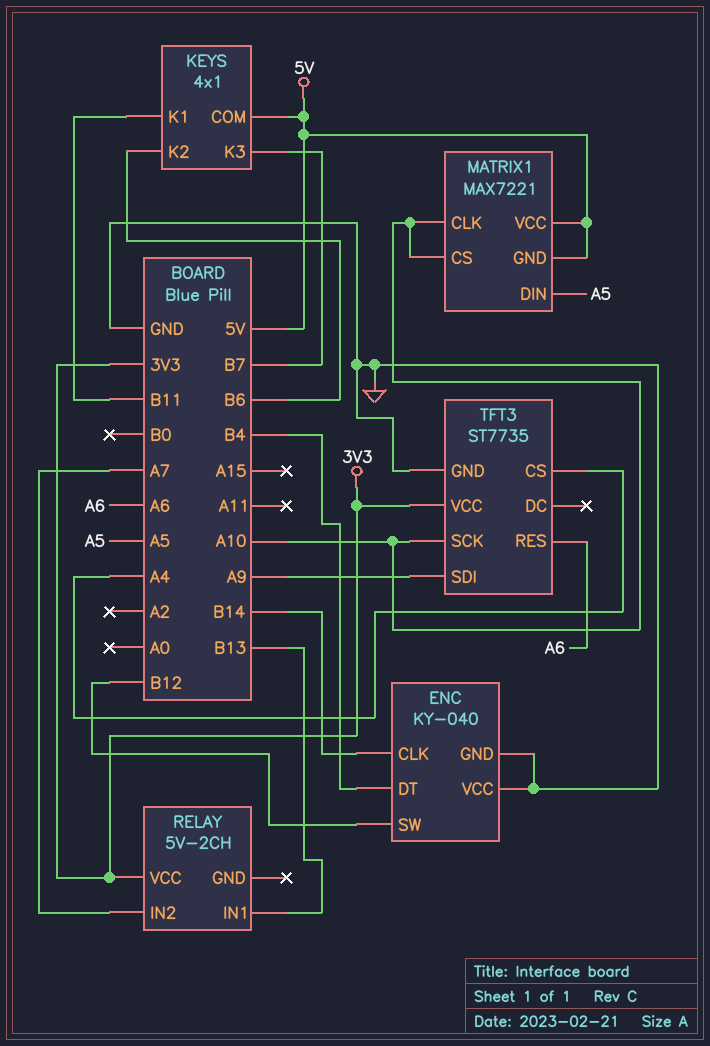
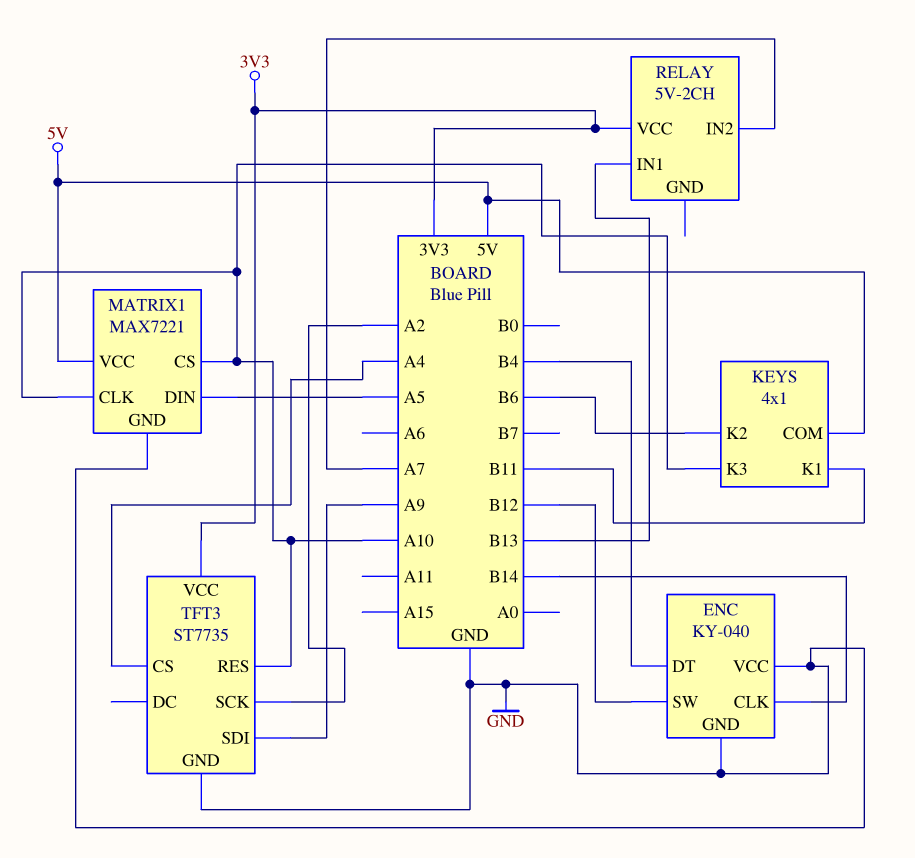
KEYS pin K3: B7 -> A10
MATRIX1 pin GND: 5V -> GND
TFT3 pin RES: A6 -> A10
TFT3 pin SCK: A10 -> A2

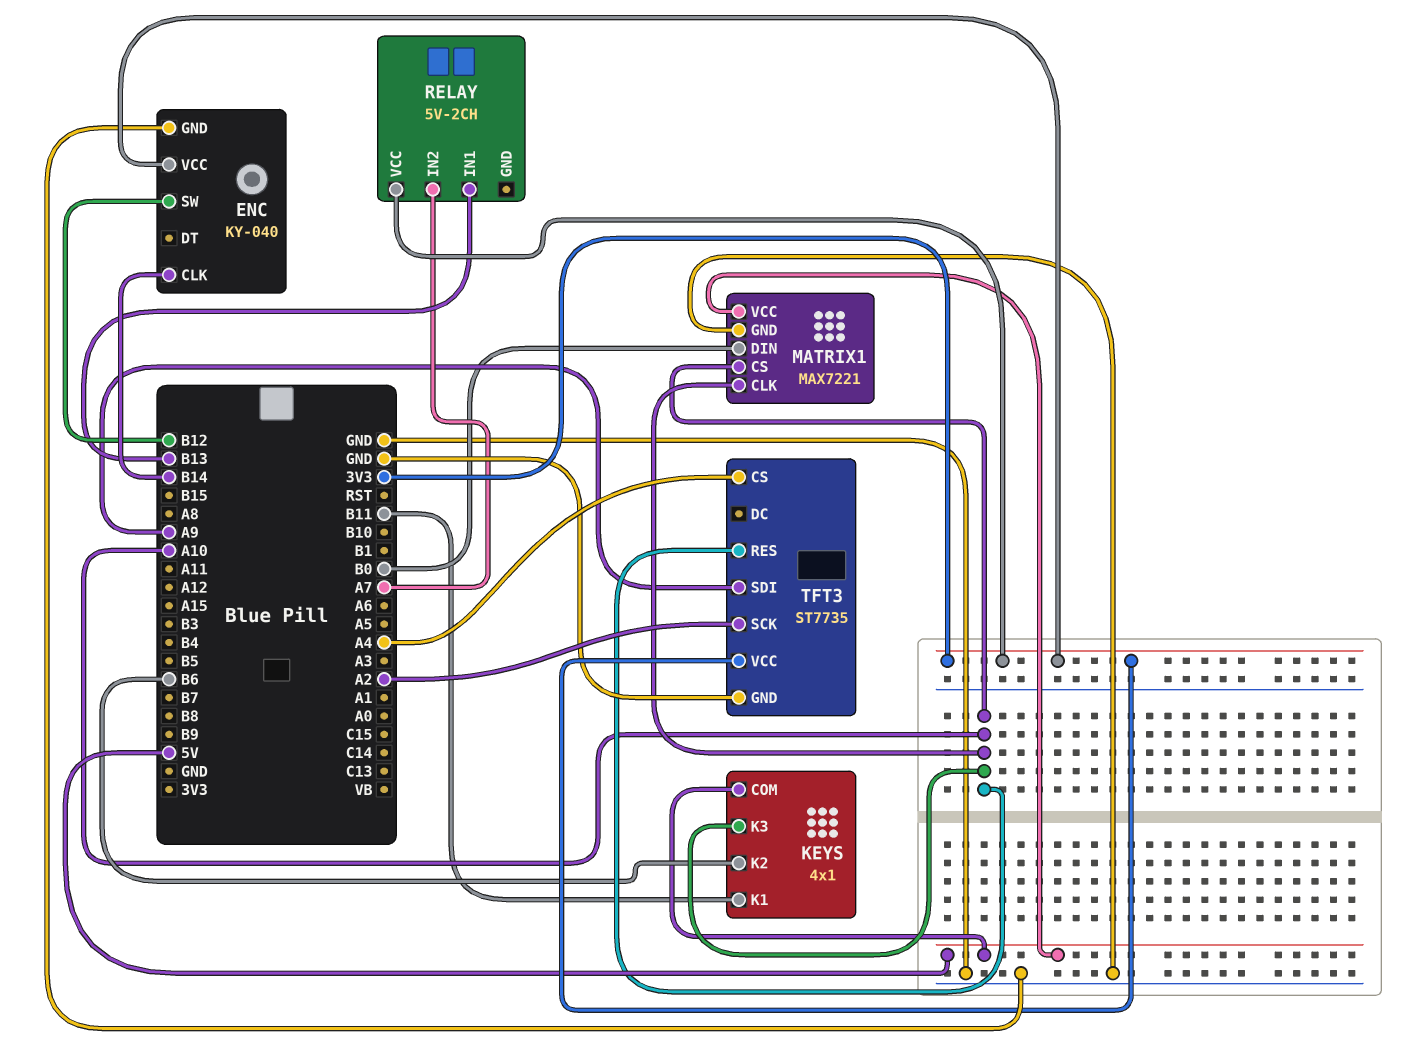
ENC pin DT: B4 -> none
ENC pin VCC: GND -> 3V3
MATRIX1 pin DIN: A5 -> B0

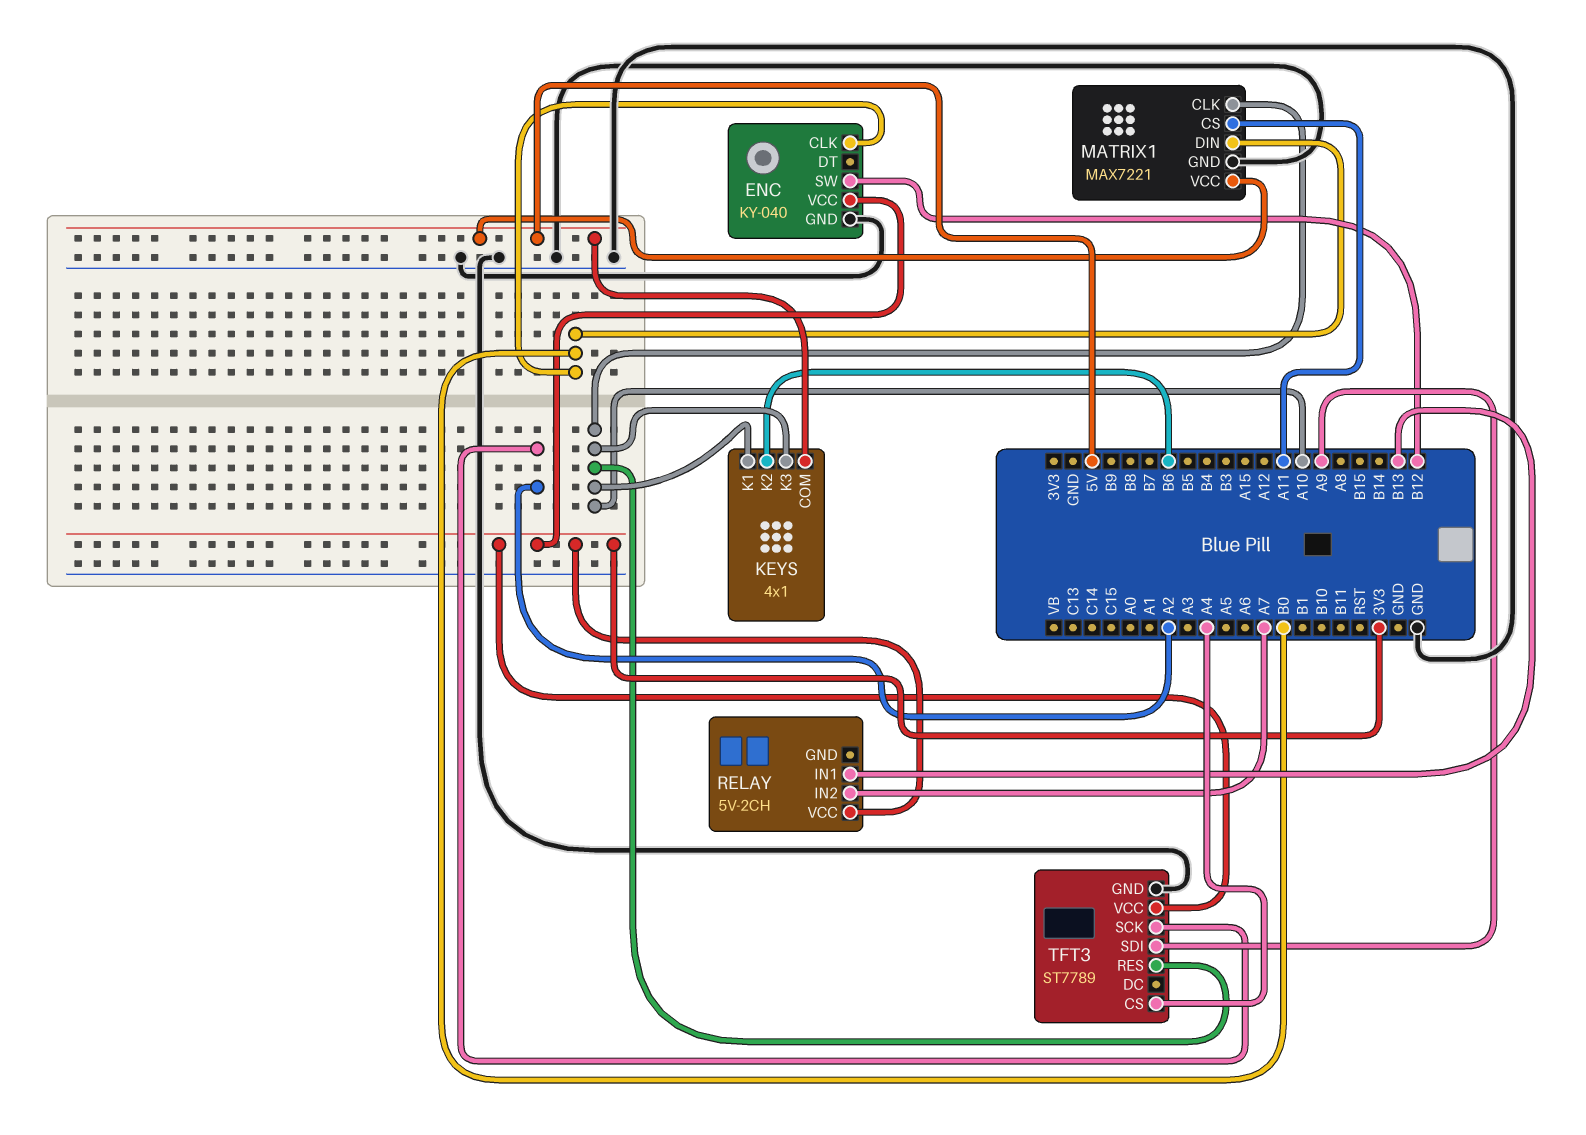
ENC pin CLK: B14 -> B0
KEYS pin K1: B11 -> A10
MATRIX1 pin CS: A10 -> A11
TFT3: ST7735 -> ST7789

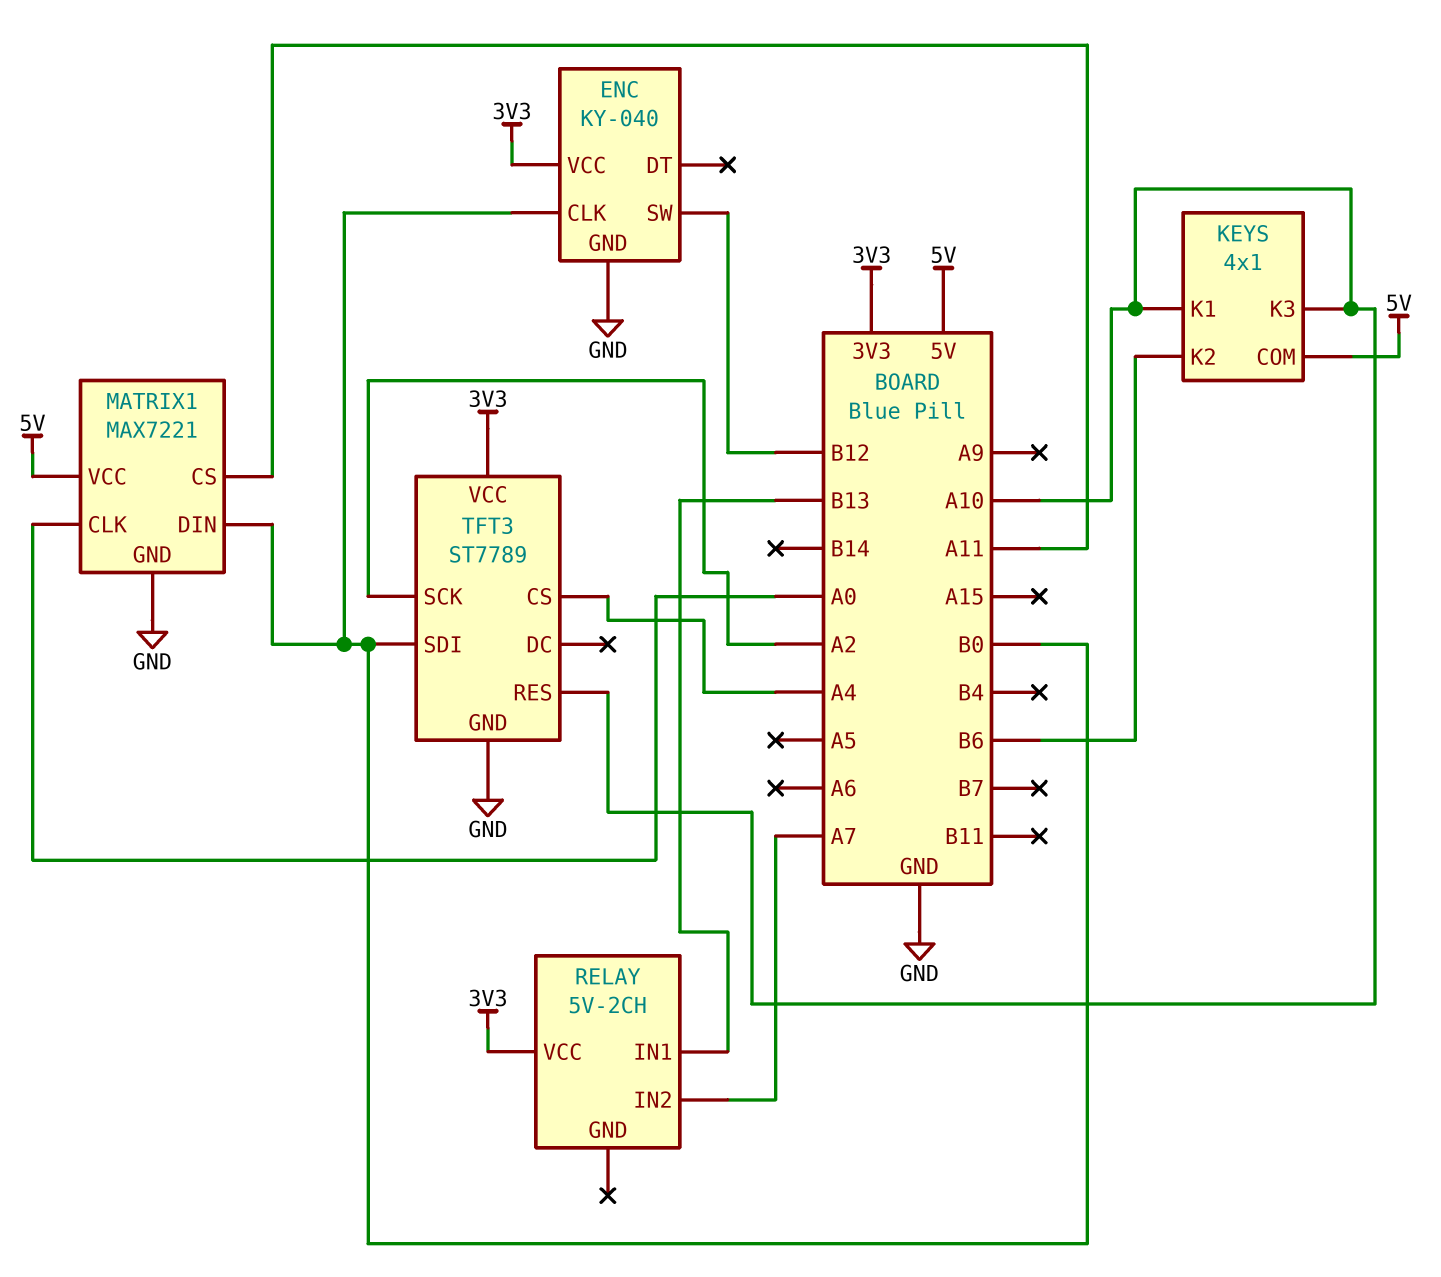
MATRIX1 pin CLK: A10 -> A0
TFT3 pin SDI: A9 -> B0

